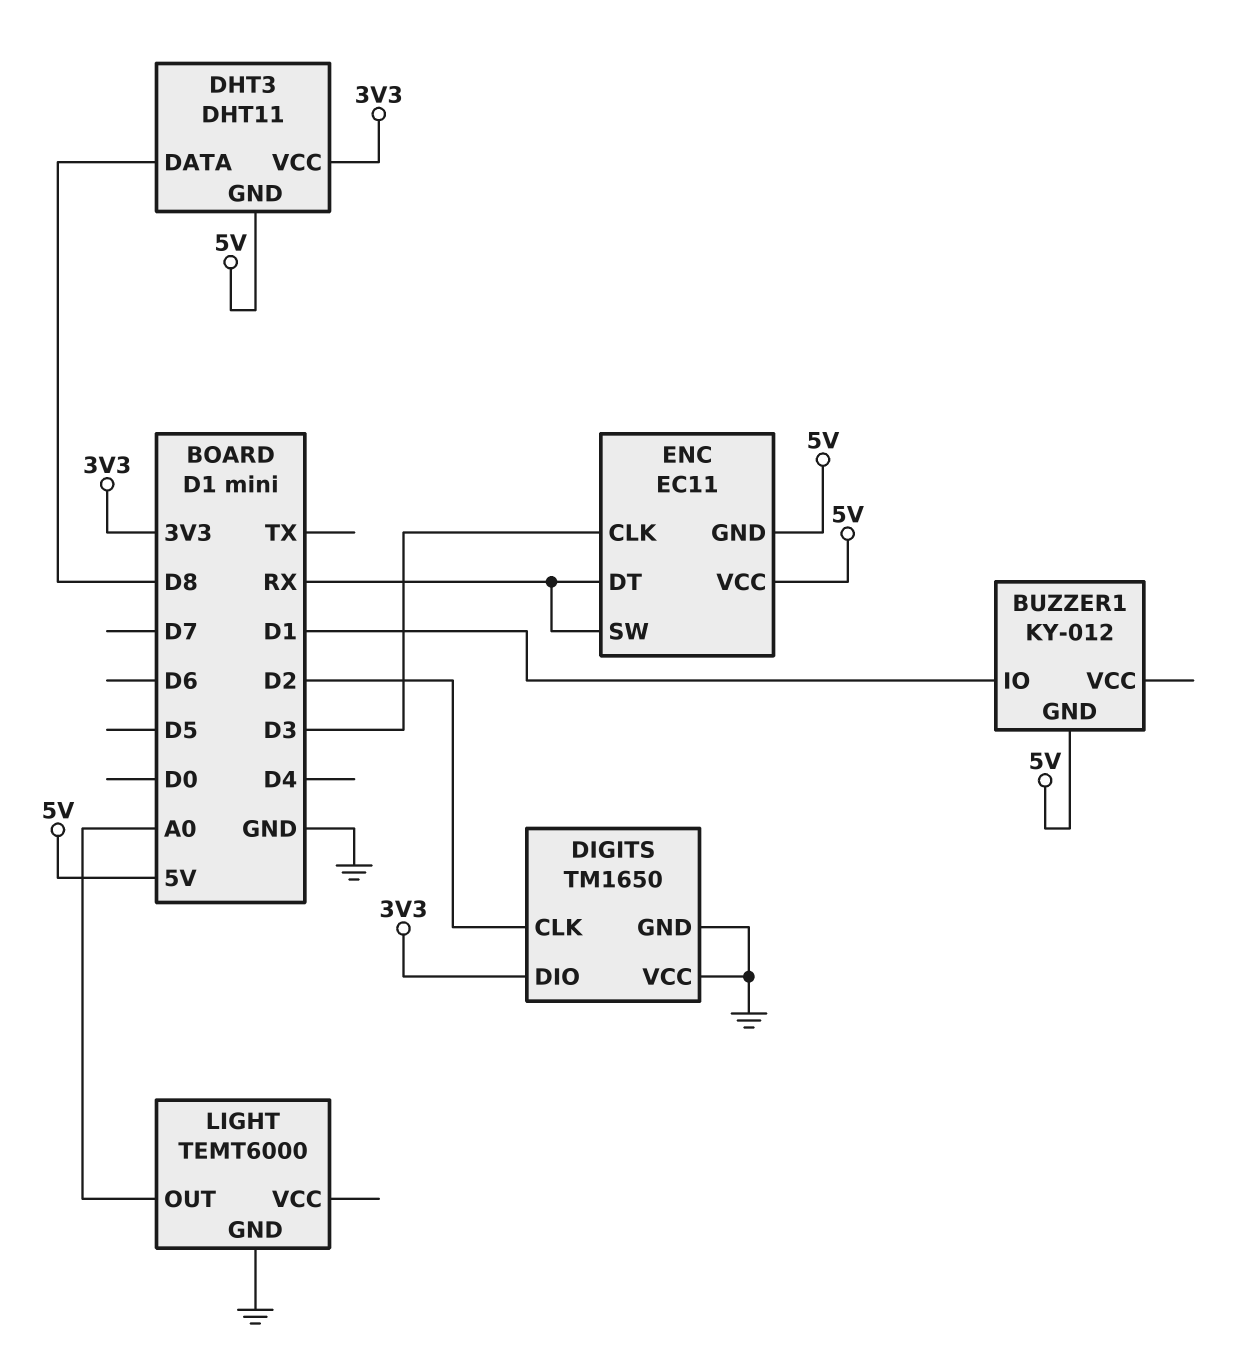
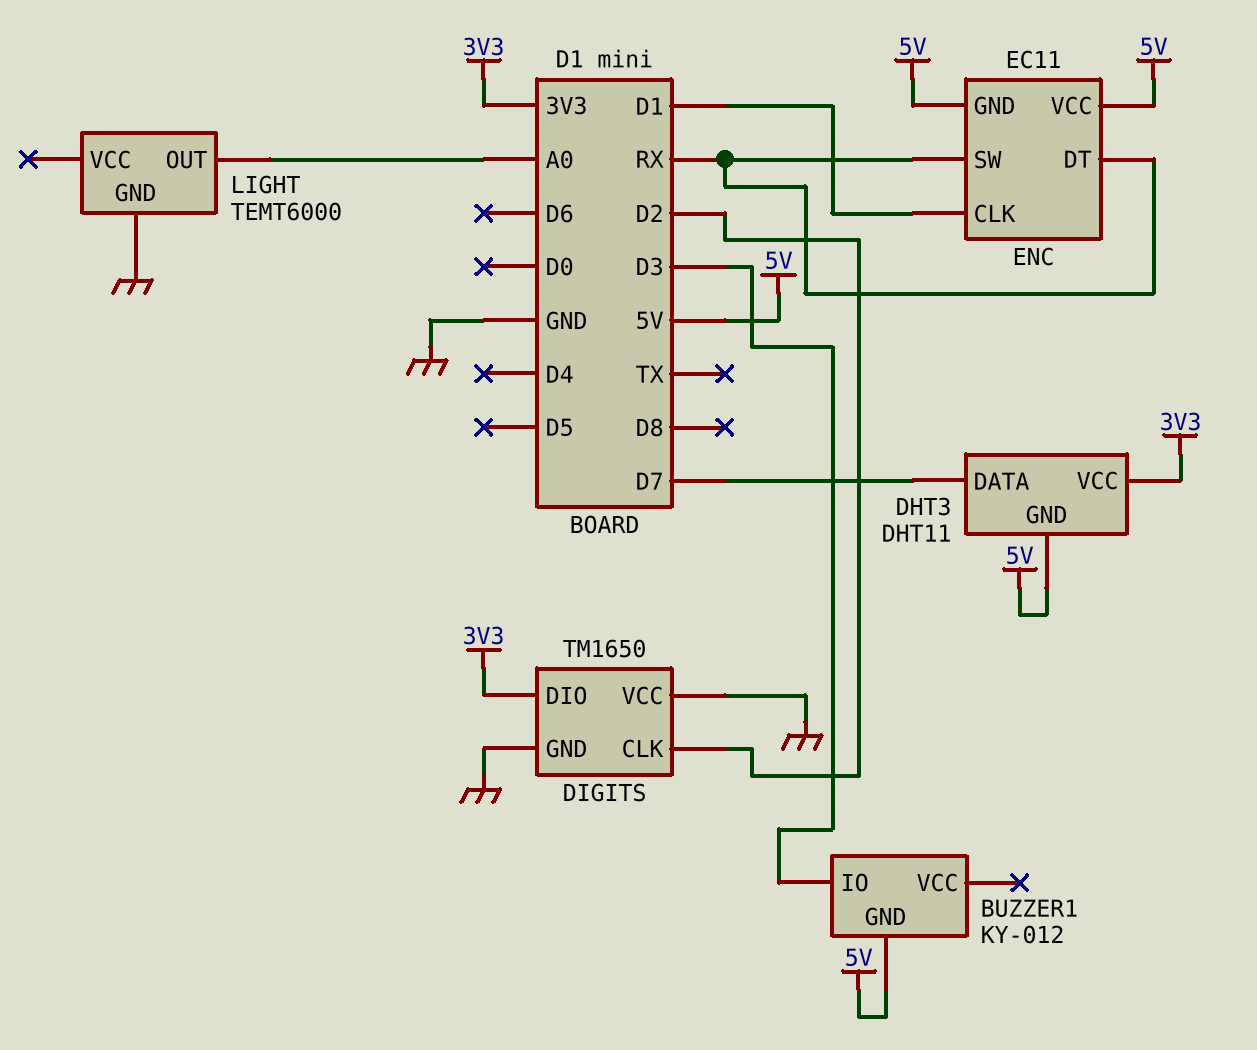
BUZZER1 pin IO: D1 -> D3
DHT3 pin DATA: D8 -> D7
ENC pin CLK: D3 -> D1

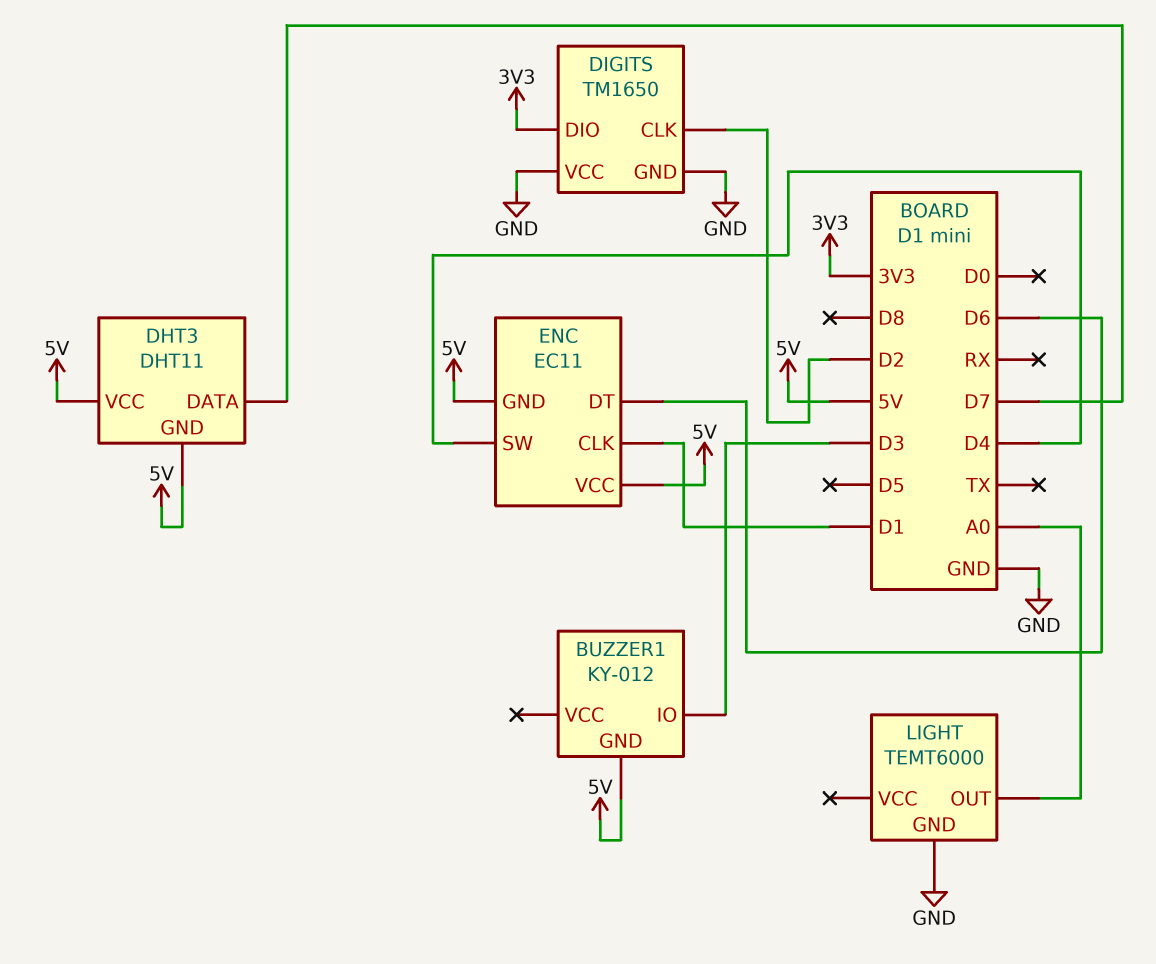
DHT3 pin VCC: 3V3 -> 5V
ENC pin DT: RX -> D6
ENC pin SW: RX -> D4

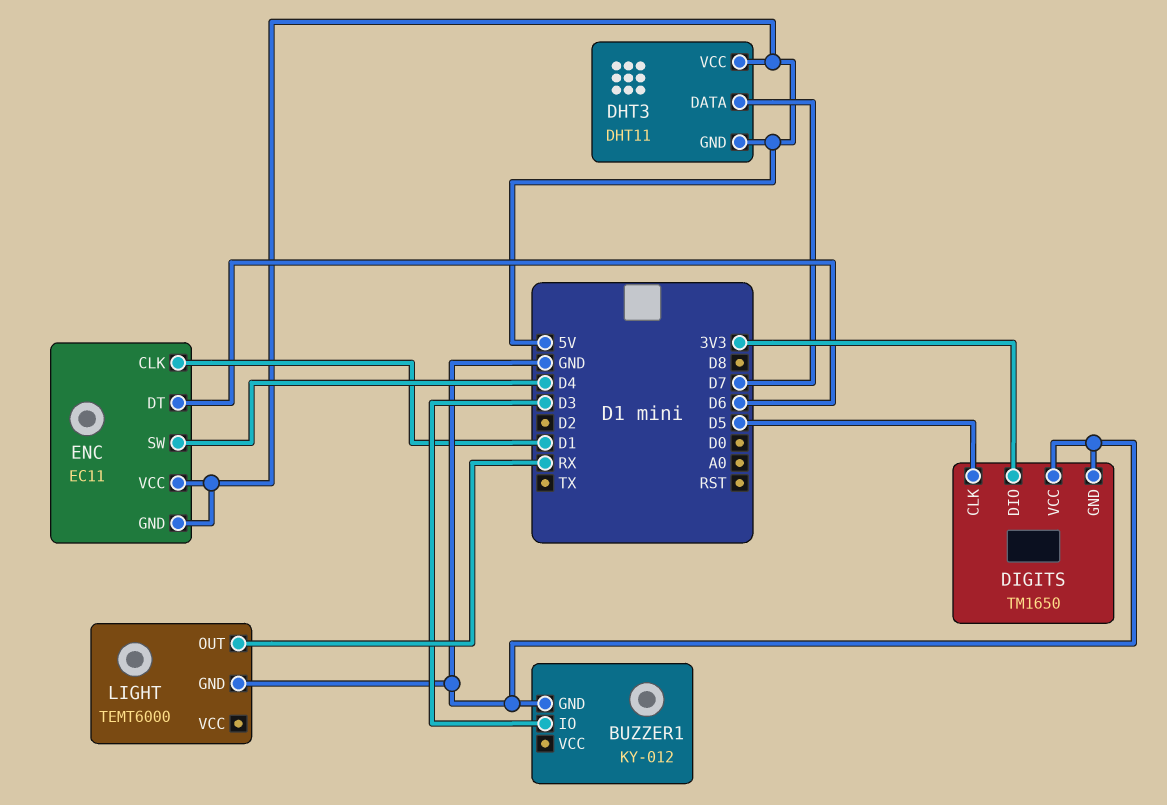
BUZZER1 pin GND: 5V -> GND
DIGITS pin CLK: D2 -> D5
LIGHT pin OUT: A0 -> RX

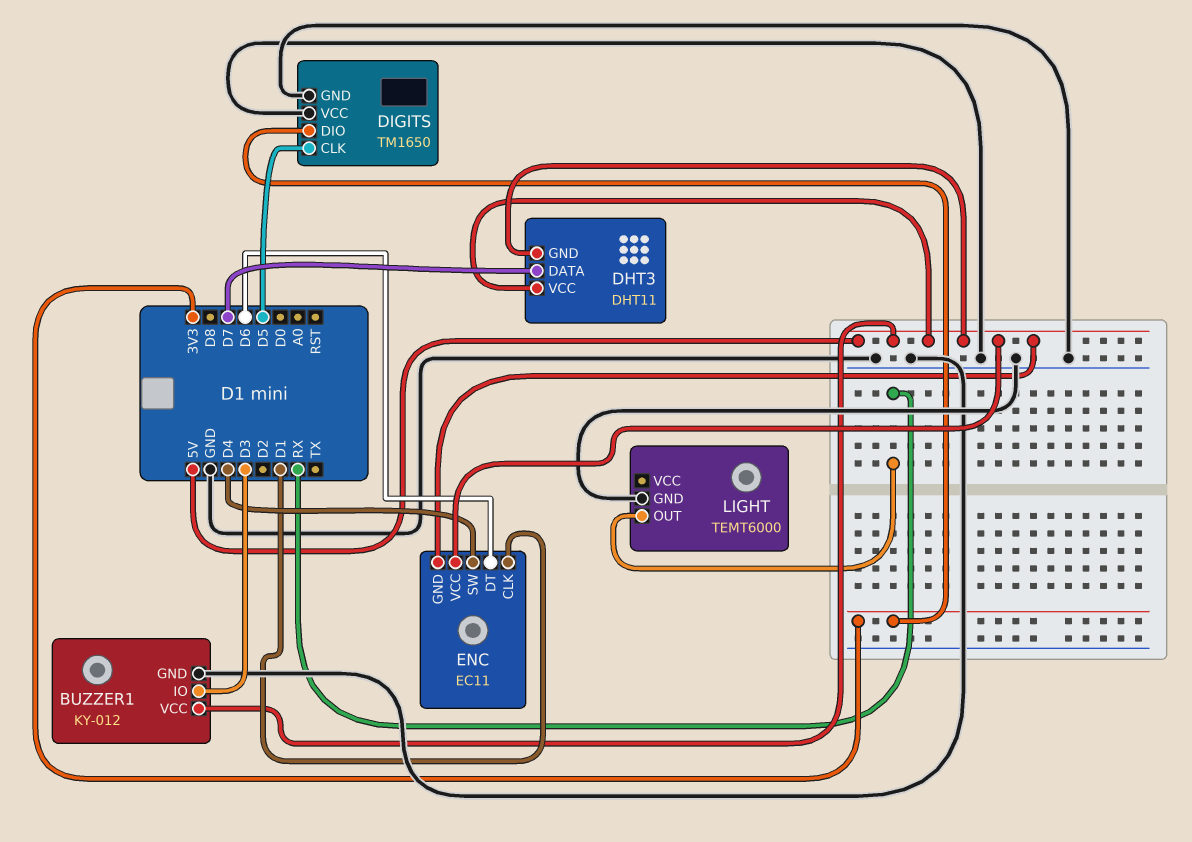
BUZZER1 pin VCC: none -> 5V

